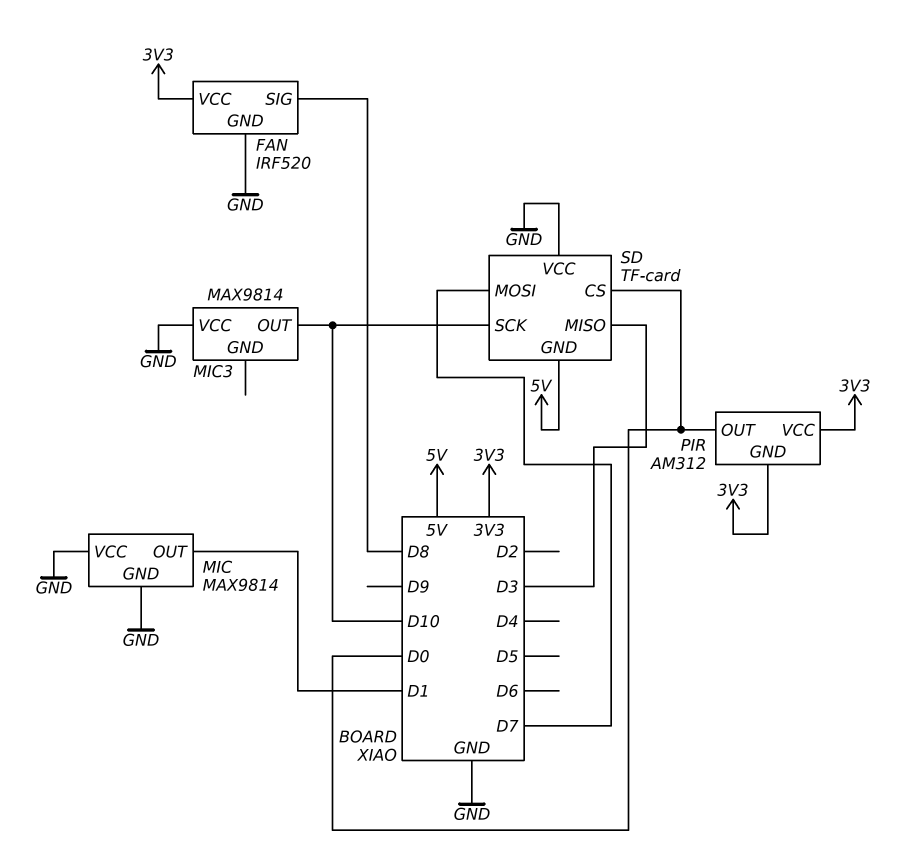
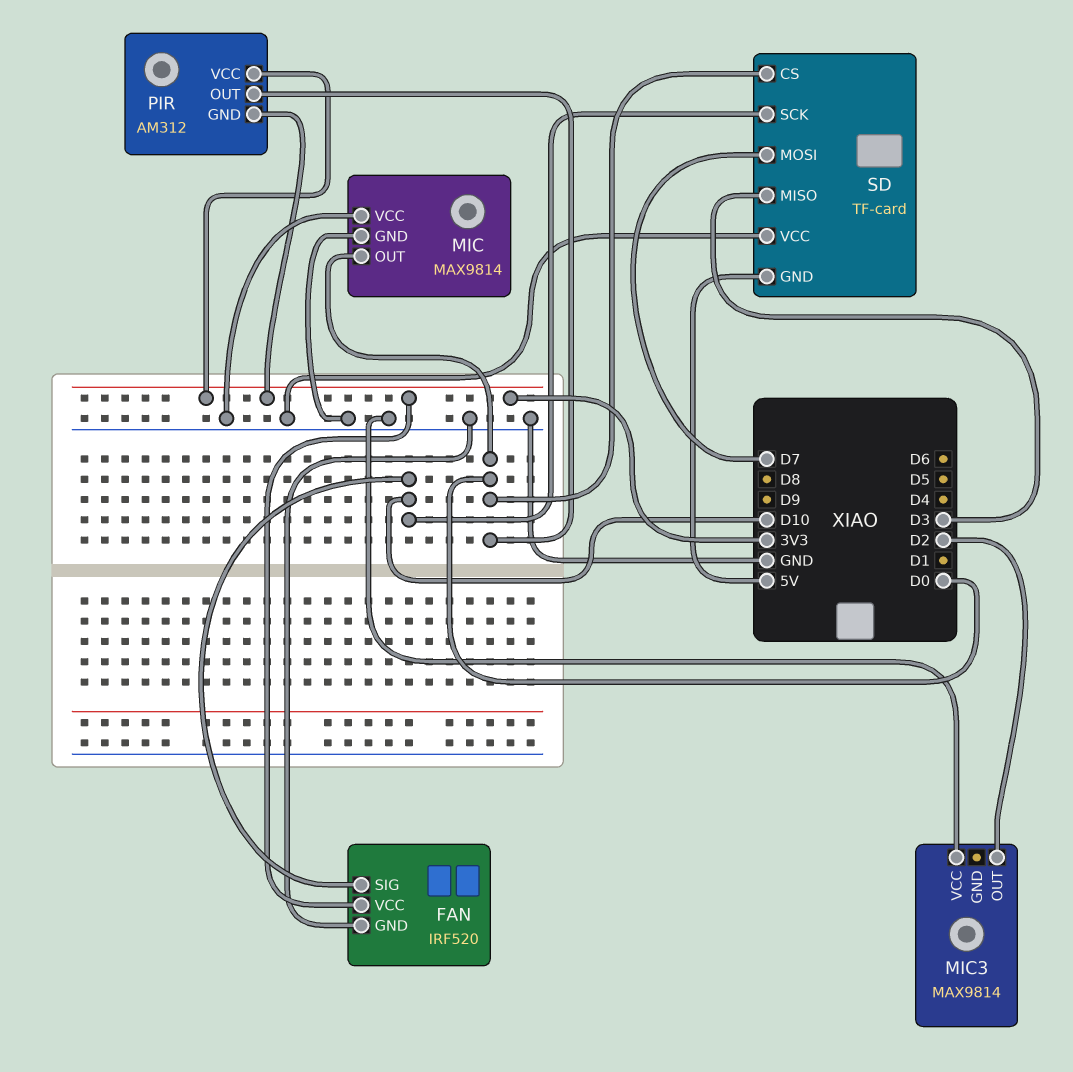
FAN pin SIG: D8 -> D10
MIC pin OUT: D1 -> D0
MIC3 pin OUT: D10 -> D2

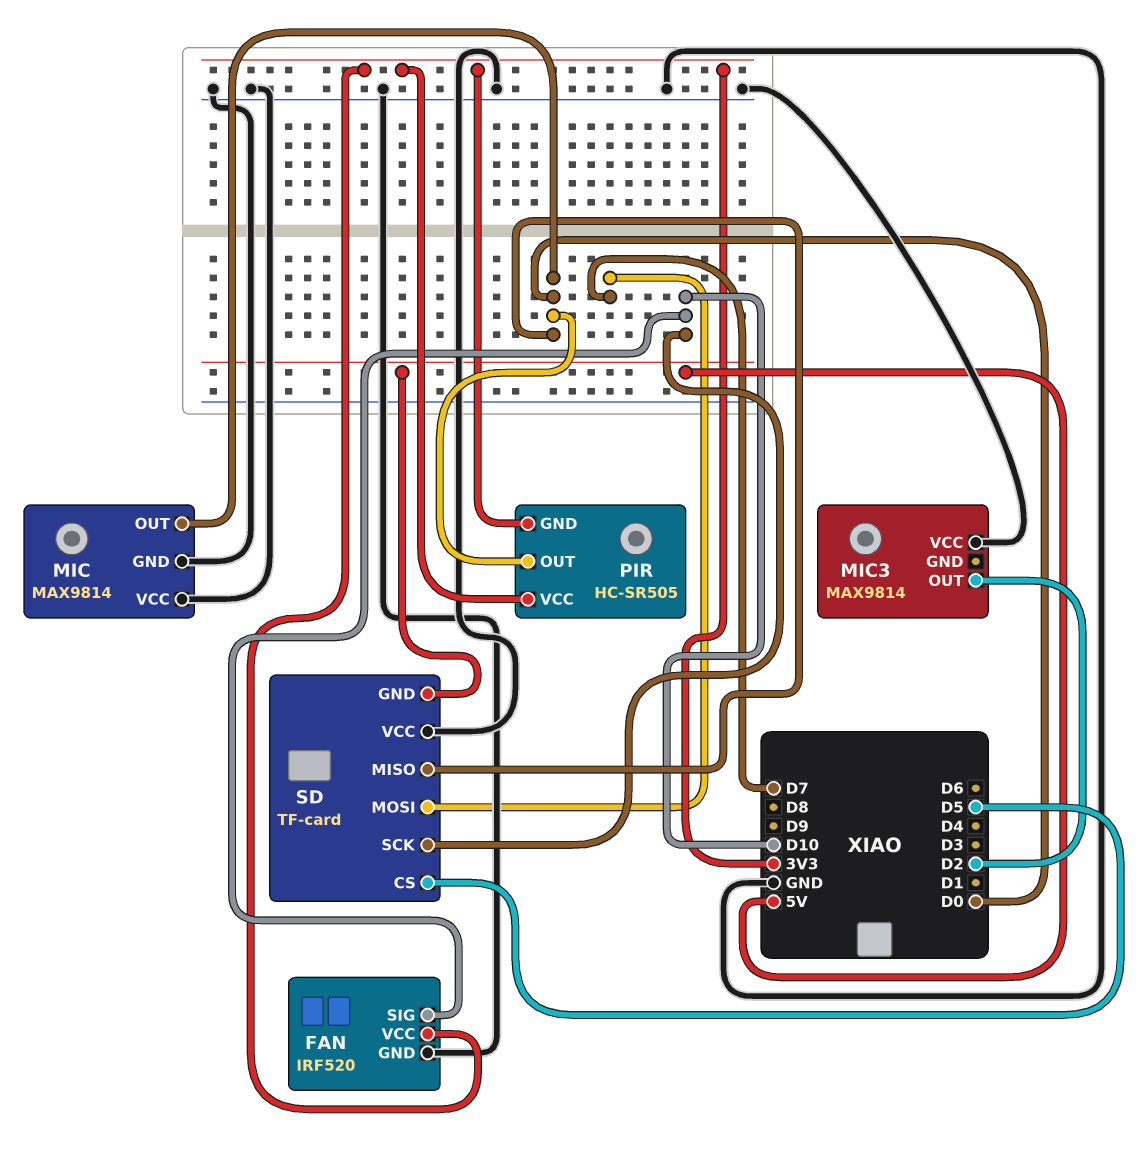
PIR: AM312 -> HC-SR505
SD pin CS: D0 -> D5
SD pin MISO: D3 -> D0

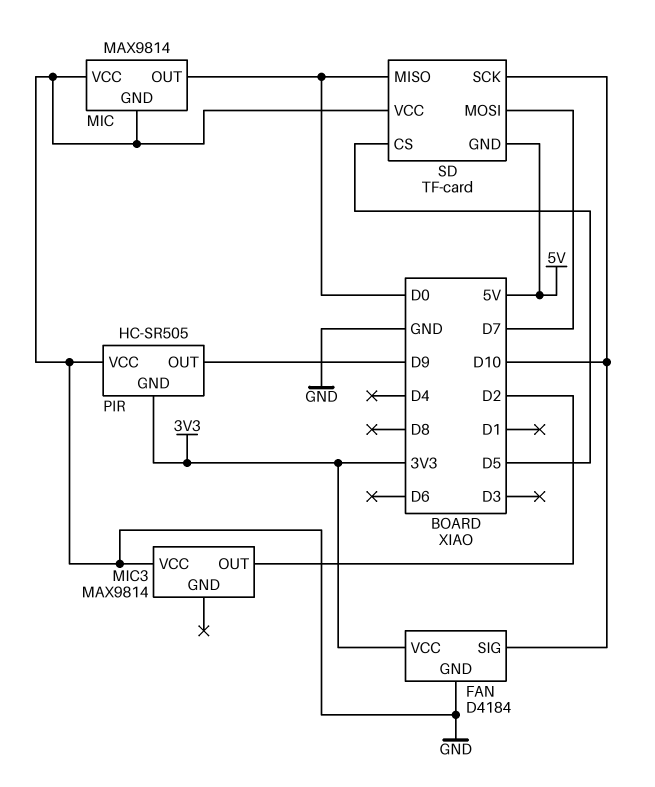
FAN: IRF520 -> D4184
PIR pin OUT: D0 -> D9
PIR pin VCC: 3V3 -> GND

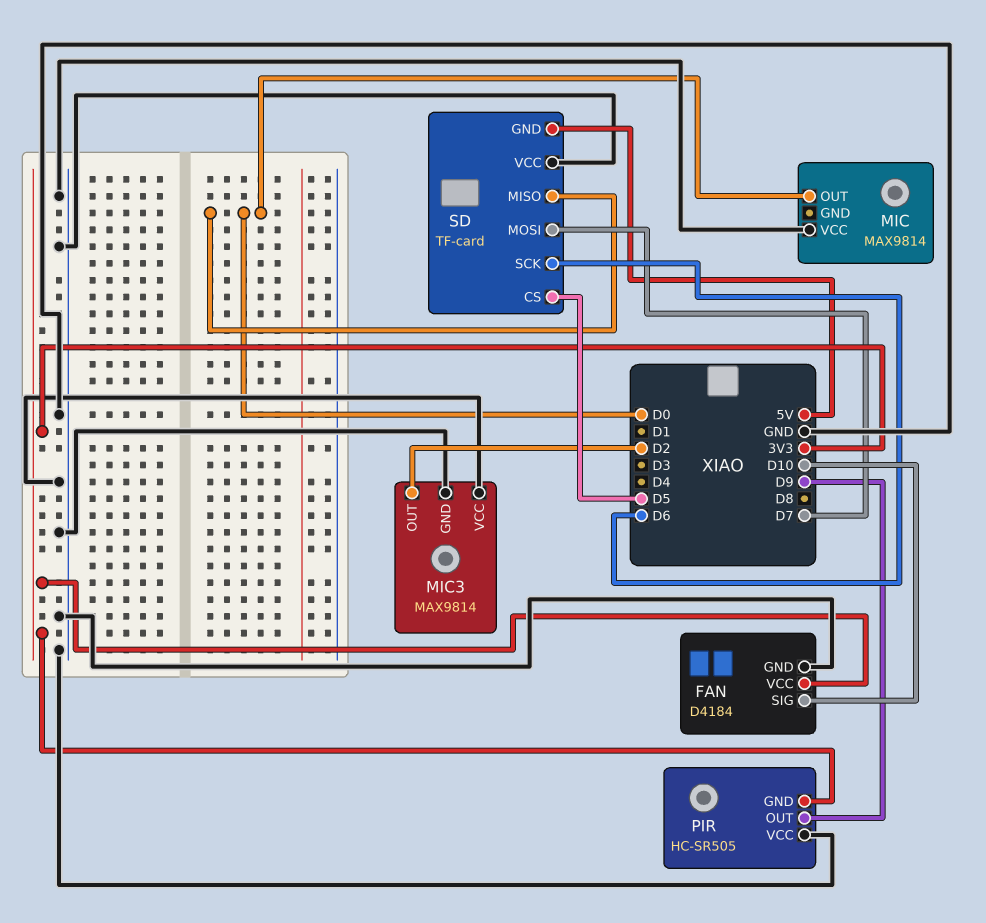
MIC pin GND: GND -> none
MIC3 pin GND: none -> GND
SD pin SCK: D10 -> D6

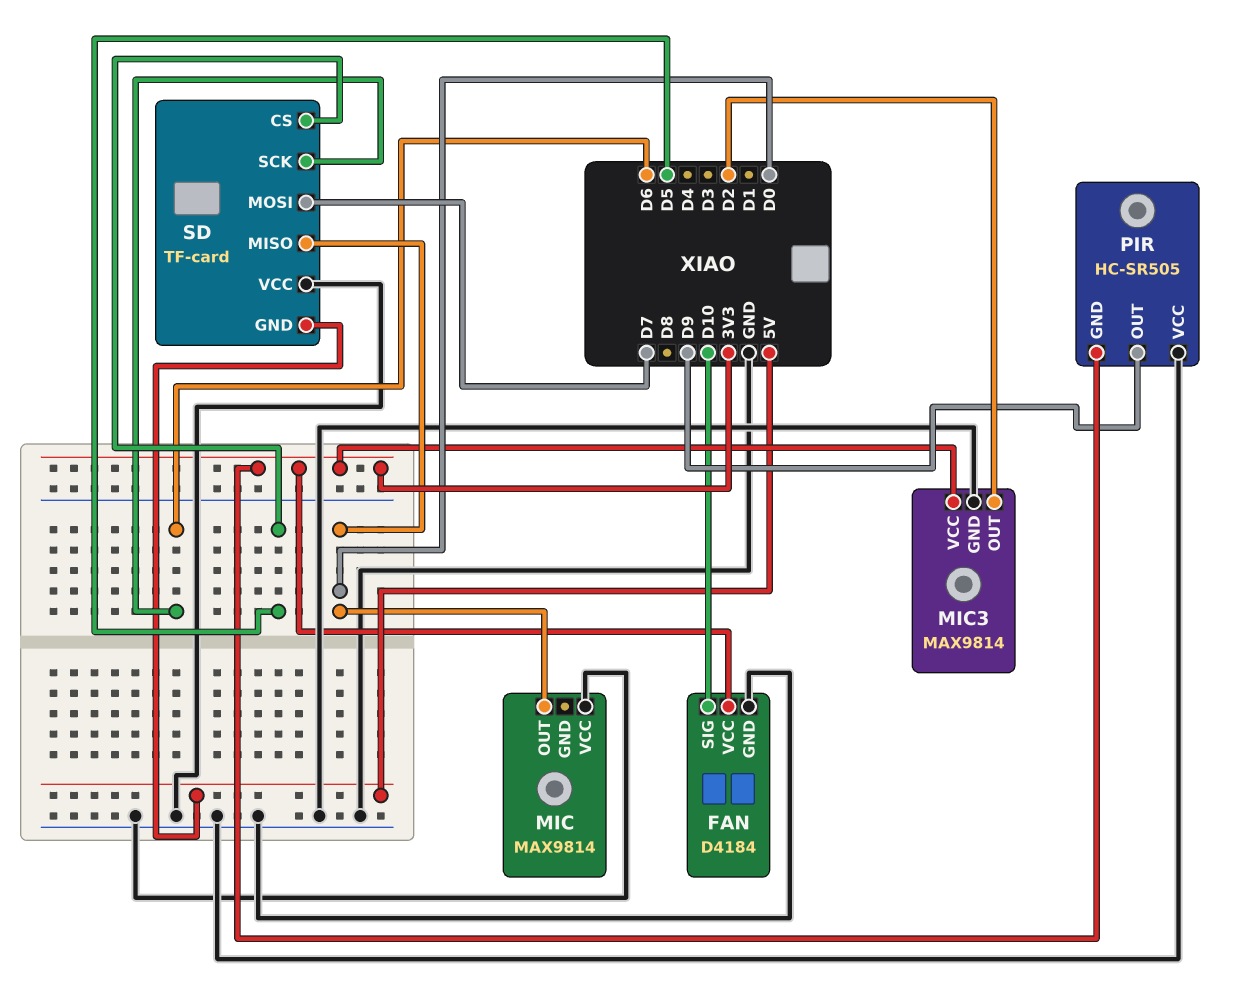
MIC3 pin VCC: GND -> 3V3

